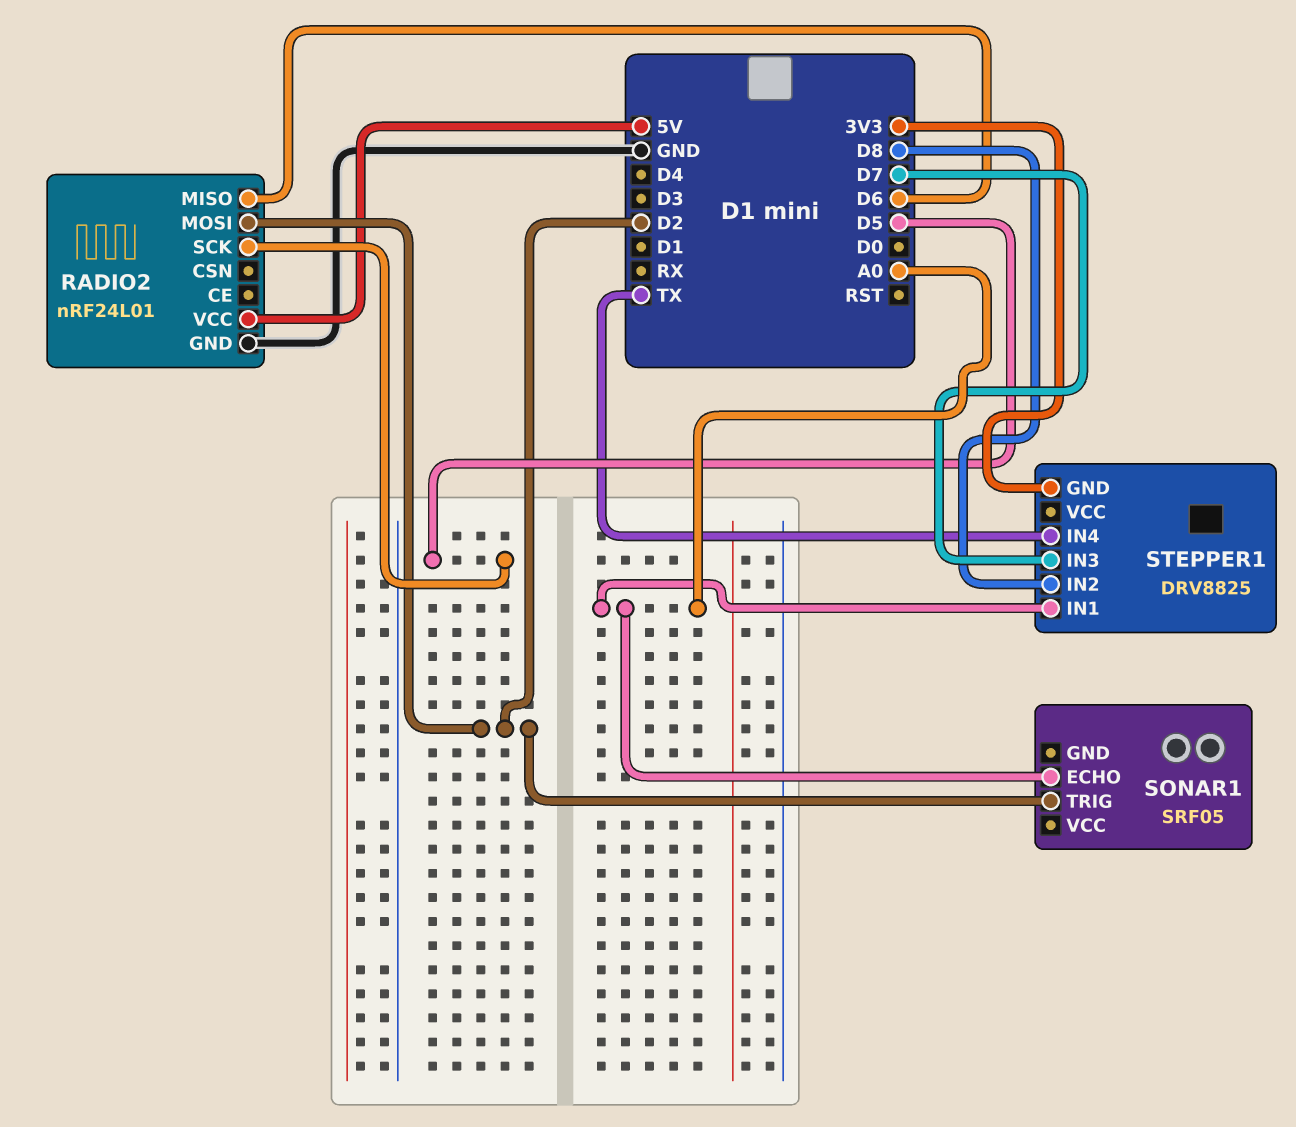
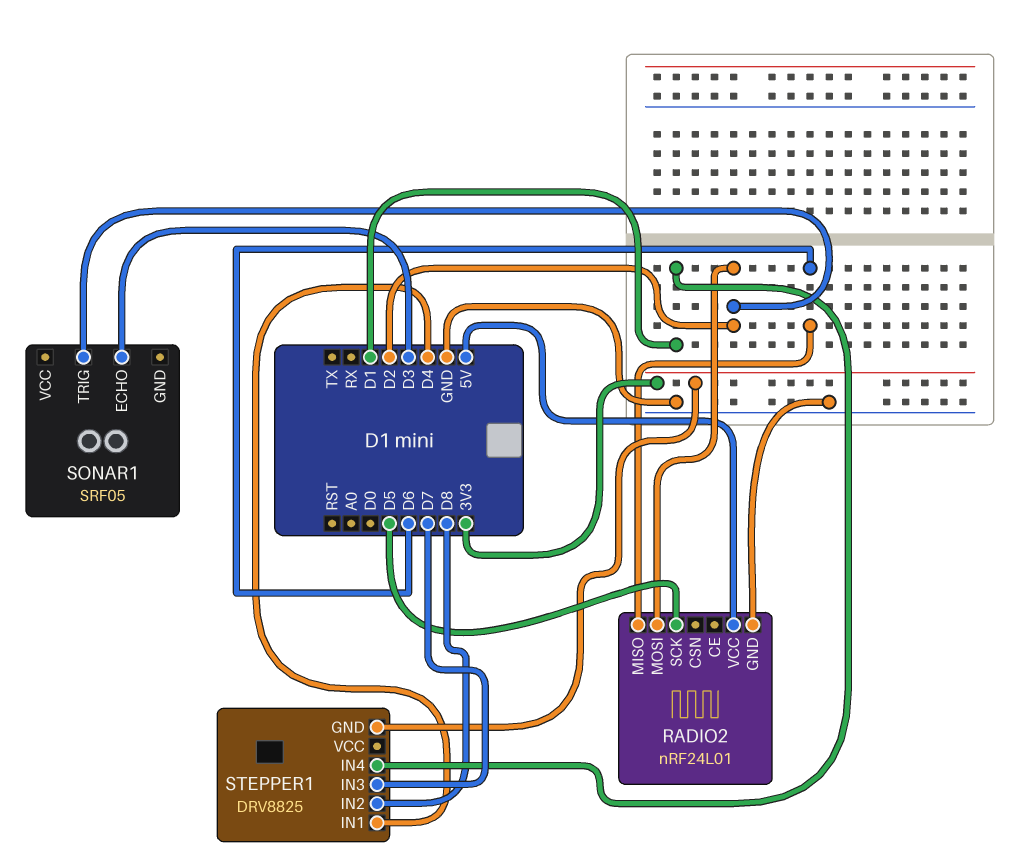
SONAR1 pin ECHO: A0 -> D3
STEPPER1 pin IN1: A0 -> D4
STEPPER1 pin IN4: TX -> D1

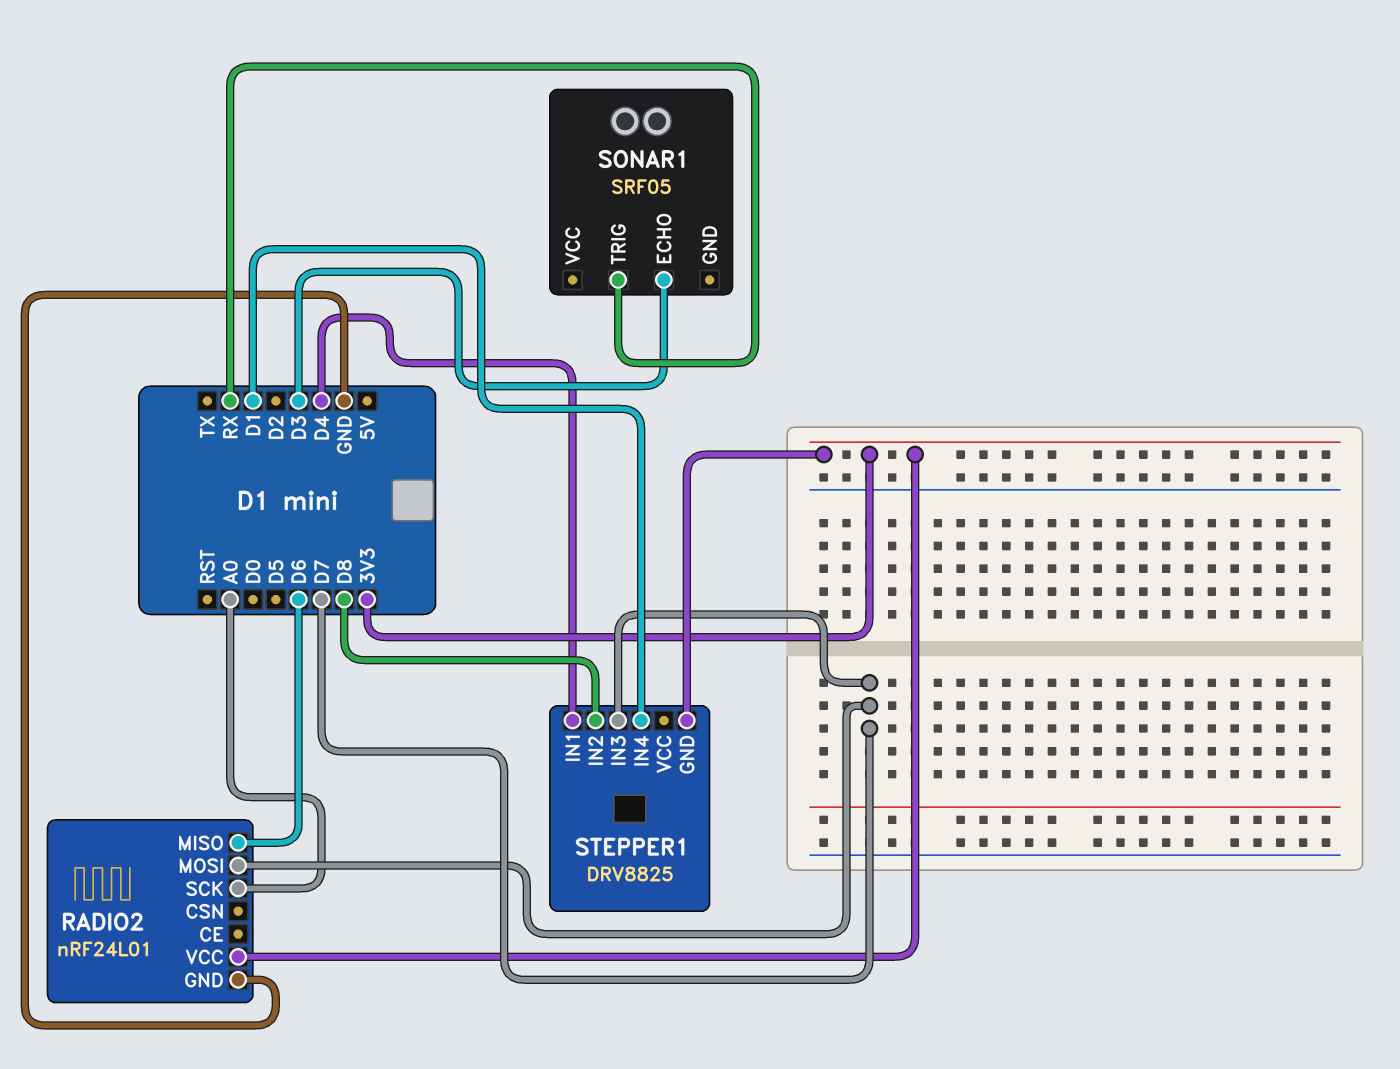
RADIO2 pin MOSI: D2 -> D7
RADIO2 pin SCK: D5 -> A0
RADIO2 pin VCC: 5V -> 3V3
SONAR1 pin TRIG: D2 -> RX

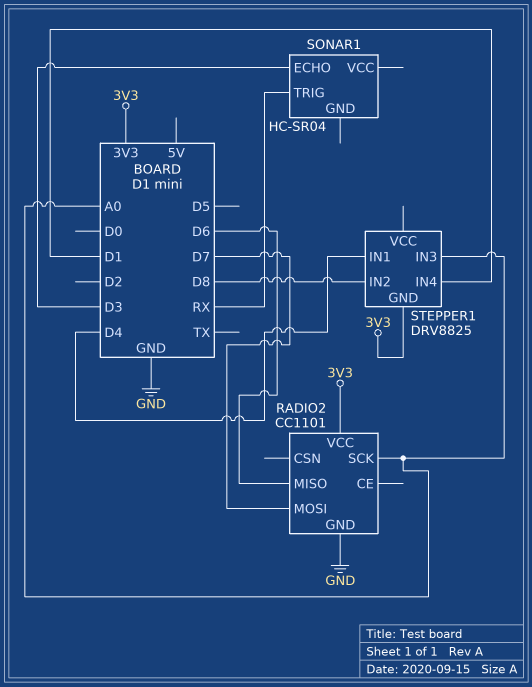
RADIO2: nRF24L01 -> CC1101
SONAR1: SRF05 -> HC-SR04
STEPPER1 pin IN3: D7 -> A0

